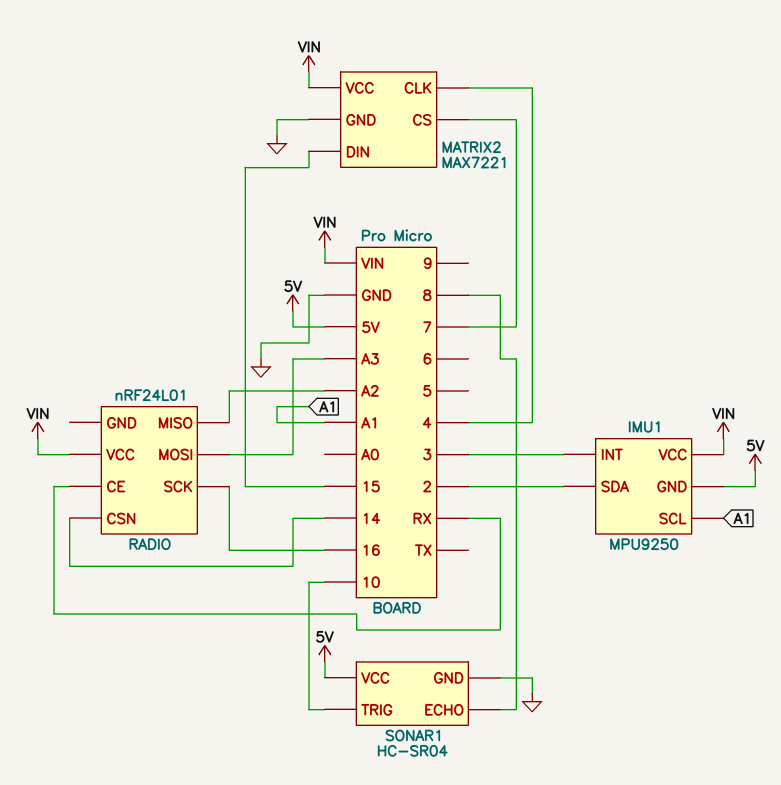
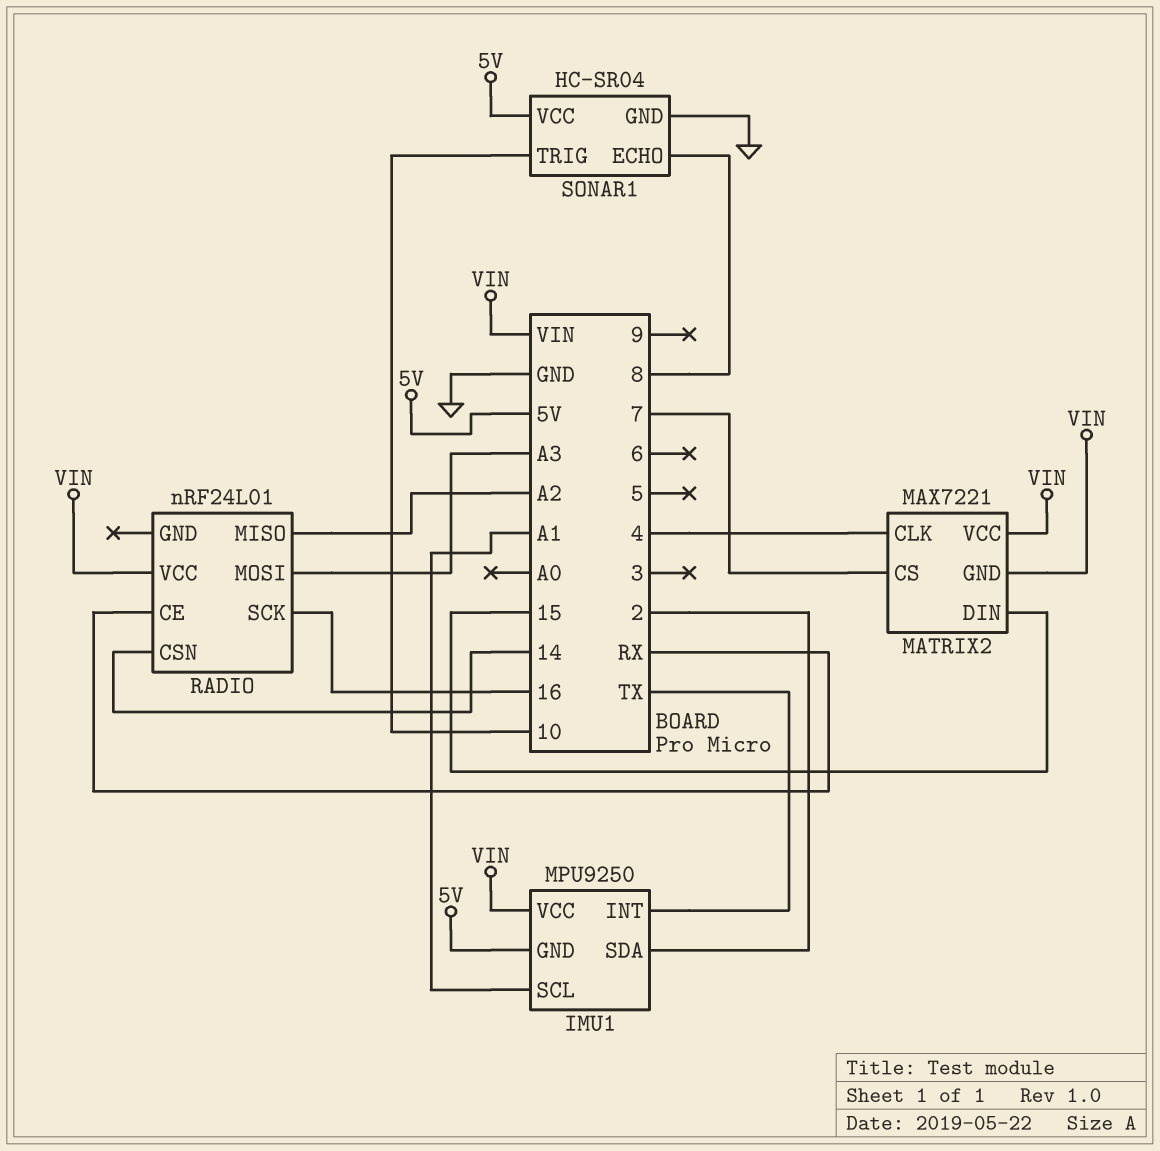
IMU1 pin INT: 3 -> TX
MATRIX2 pin GND: GND -> VIN

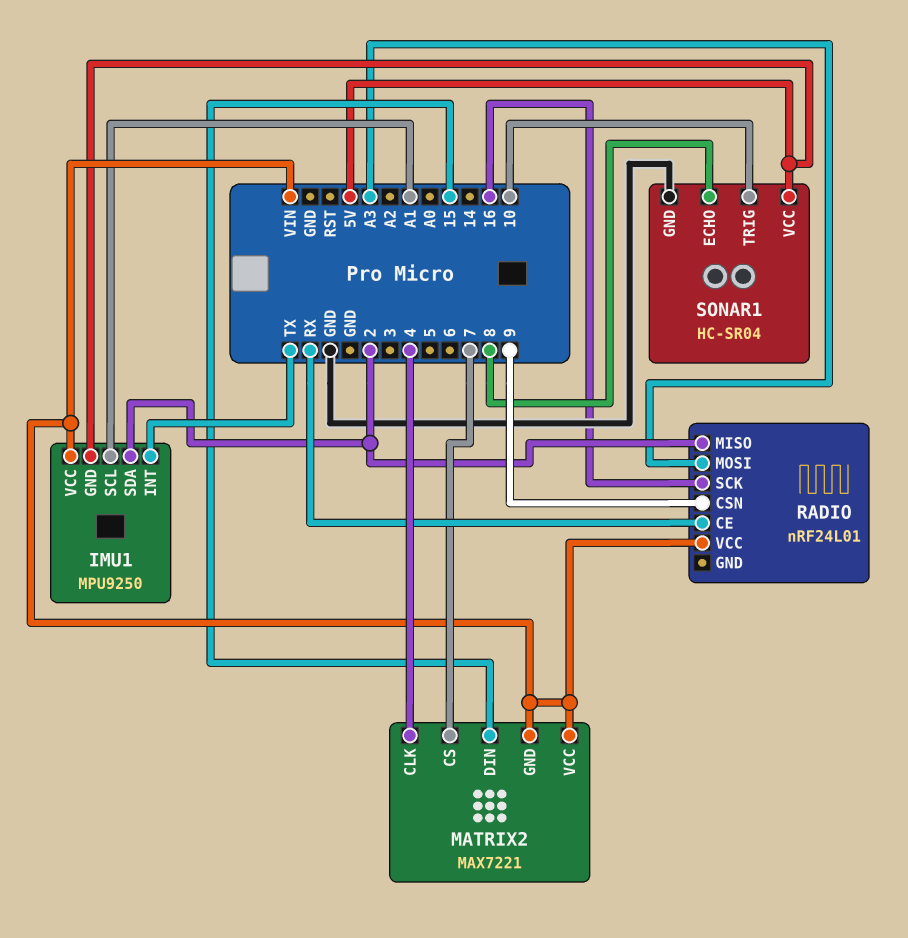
RADIO pin CSN: 14 -> 9
RADIO pin MISO: A2 -> 2

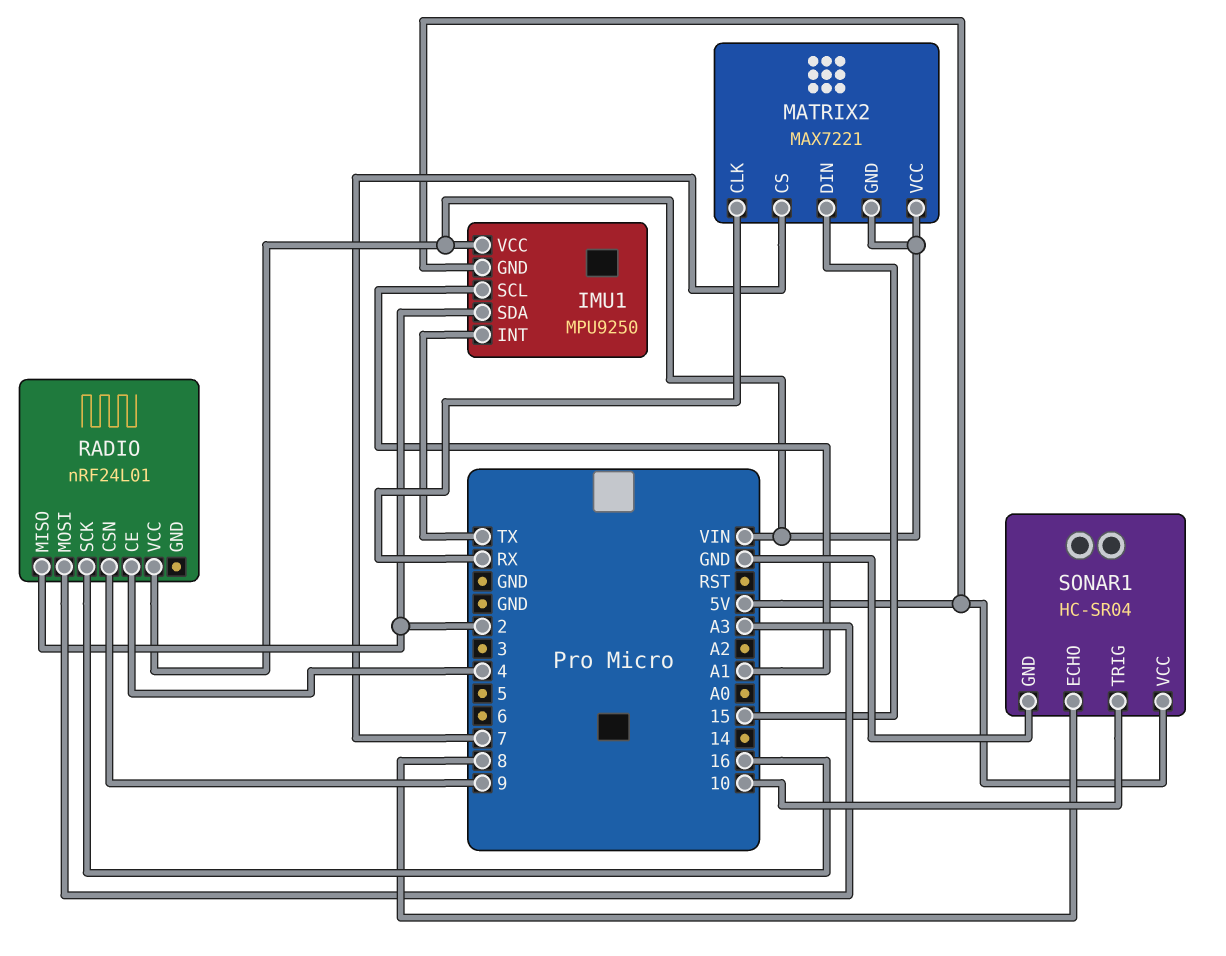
MATRIX2 pin CLK: 4 -> RX
RADIO pin CE: RX -> 4

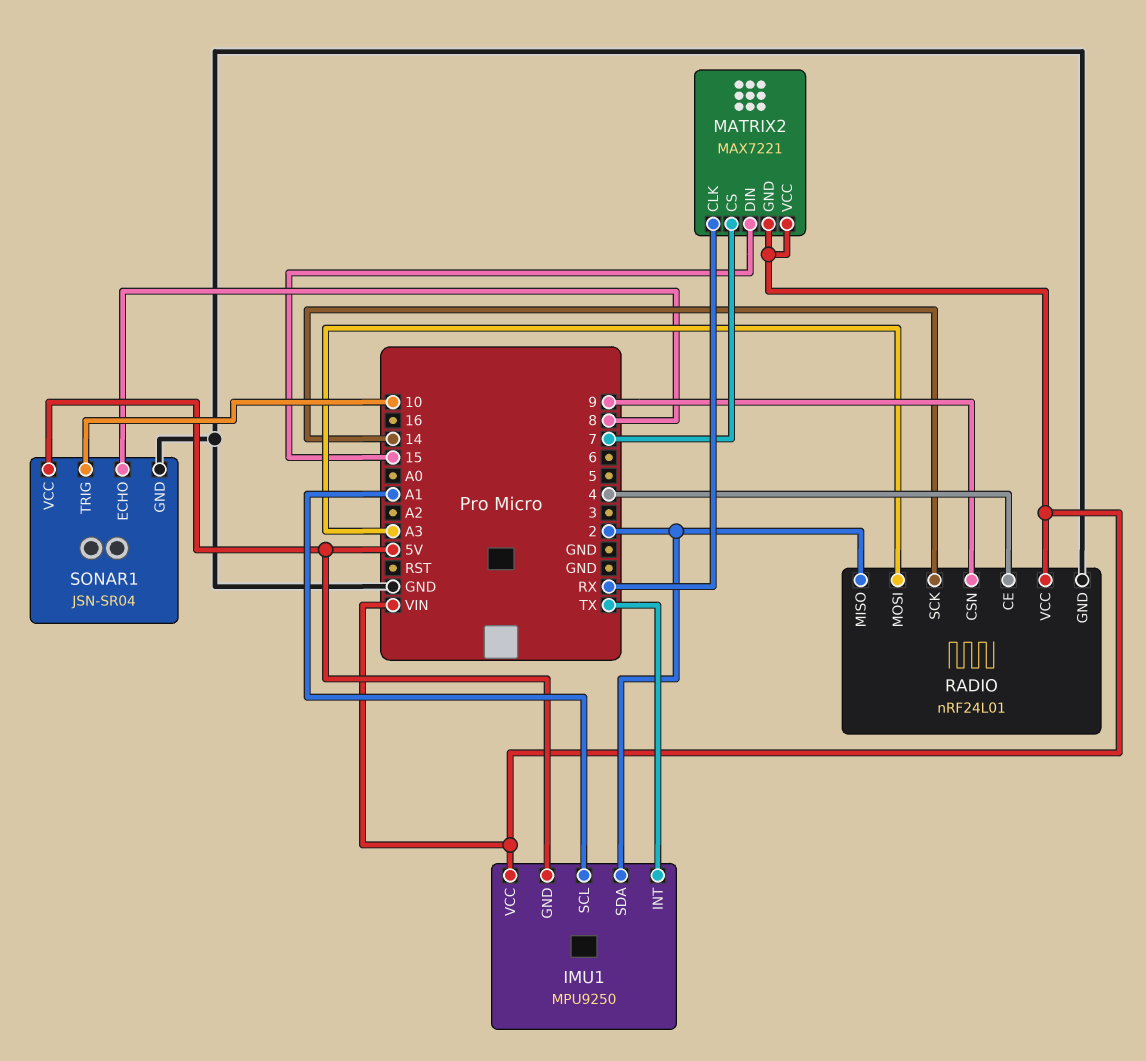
RADIO pin GND: none -> GND
RADIO pin SCK: 16 -> 14
SONAR1: HC-SR04 -> JSN-SR04

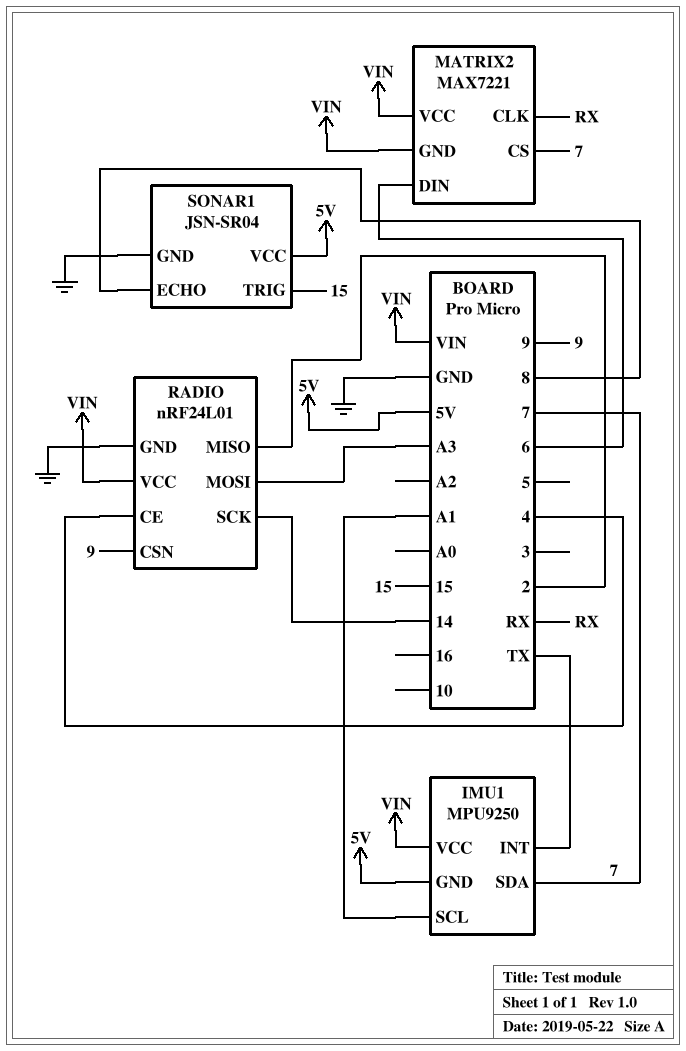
IMU1 pin SDA: 2 -> 7
MATRIX2 pin DIN: 15 -> 6
SONAR1 pin TRIG: 10 -> 15

